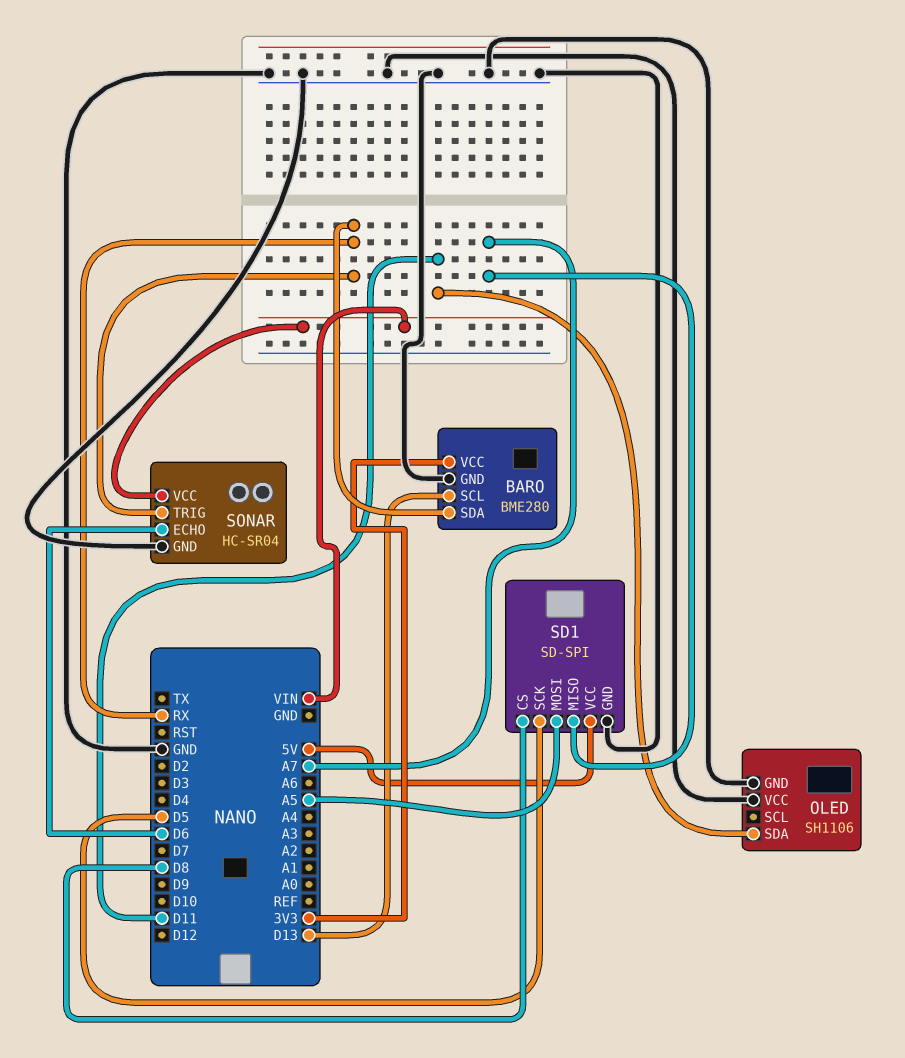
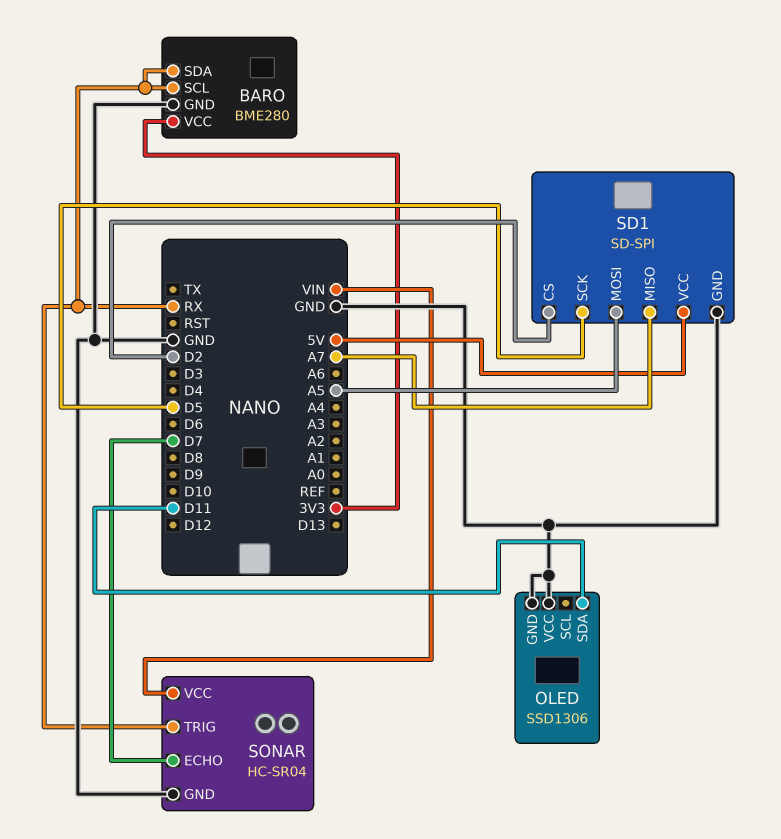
BARO pin SCL: D13 -> RX
OLED: SH1106 -> SSD1306
SD1 pin CS: D8 -> D2
SONAR pin ECHO: D6 -> D7

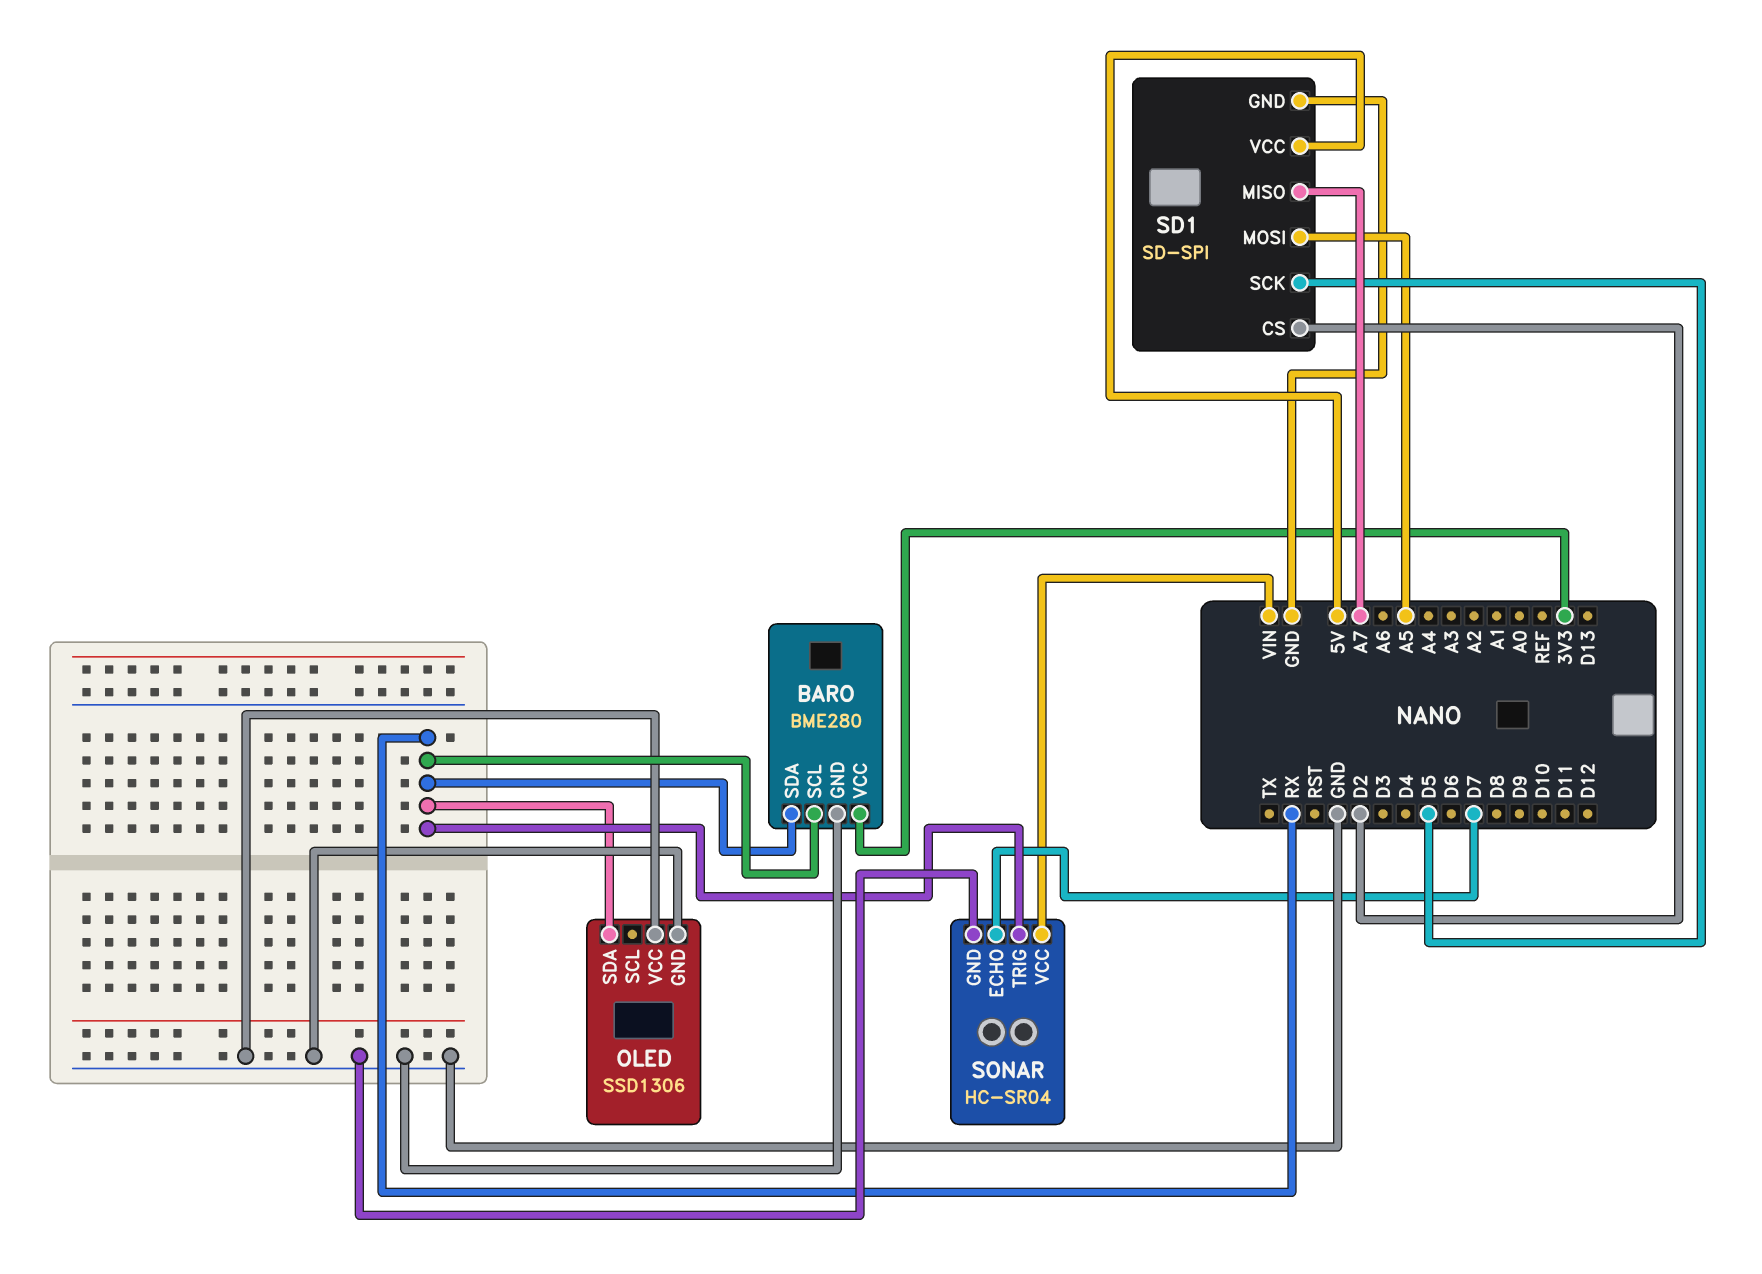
OLED pin SDA: D11 -> RX

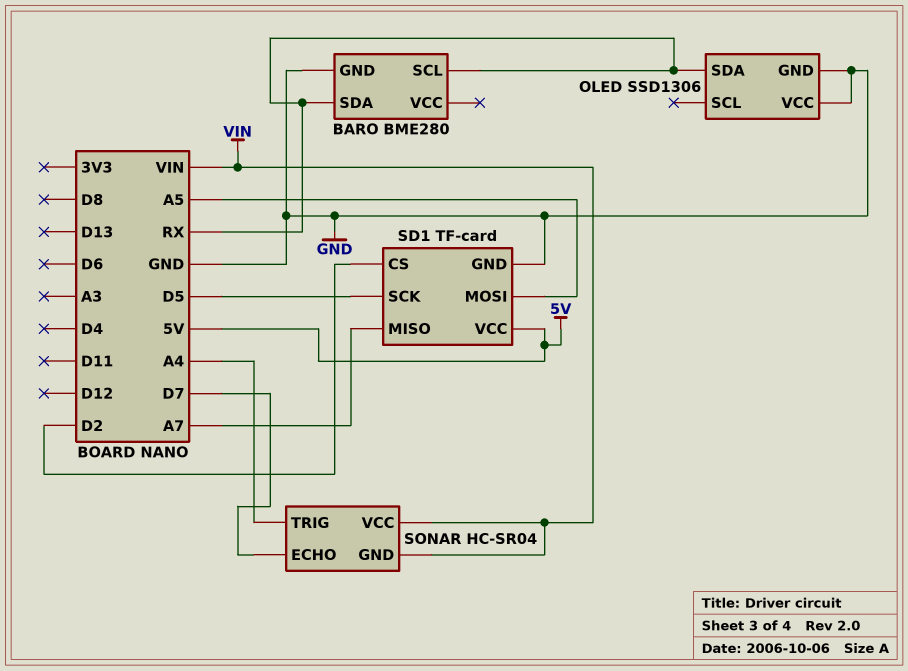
BARO pin VCC: 3V3 -> none
SD1: SD-SPI -> TF-card
SONAR pin GND: GND -> VIN
SONAR pin TRIG: RX -> A4

